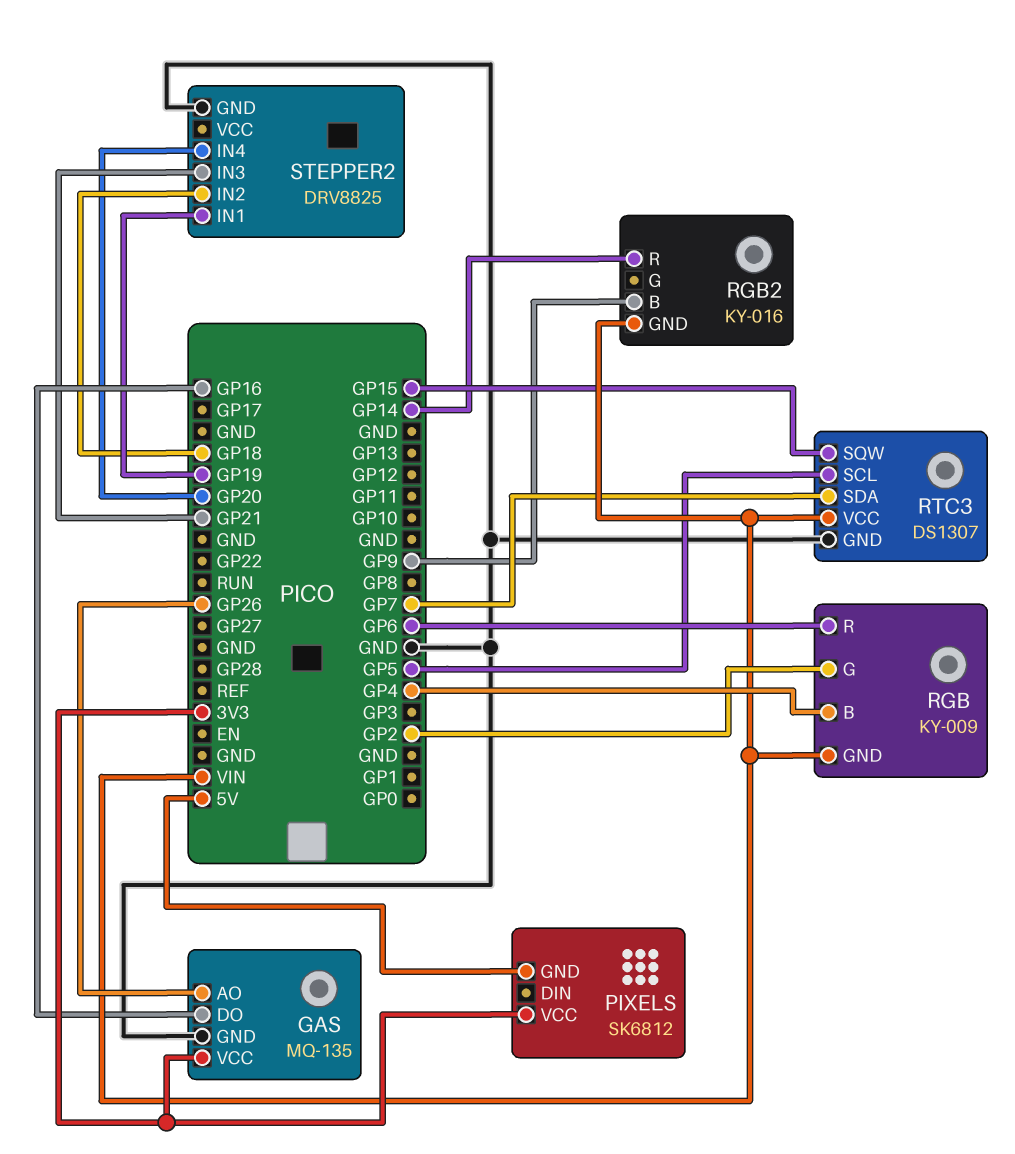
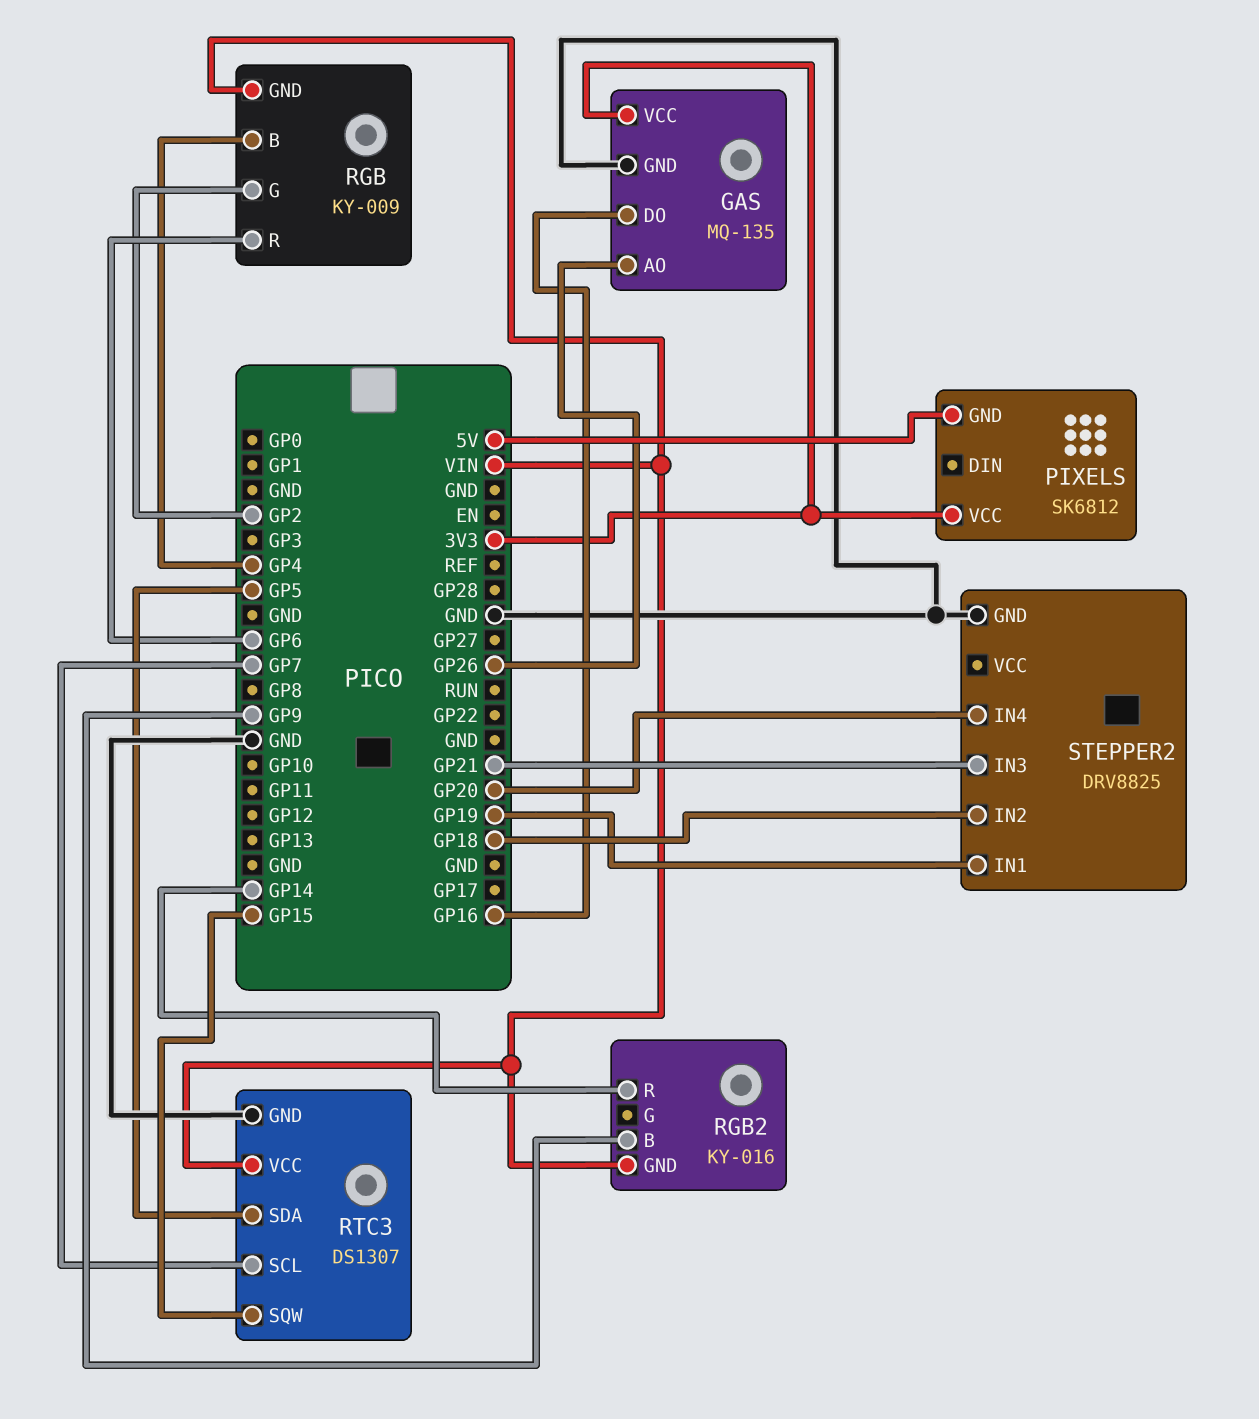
RTC3 pin SCL: GP5 -> GP7
RTC3 pin SDA: GP7 -> GP5

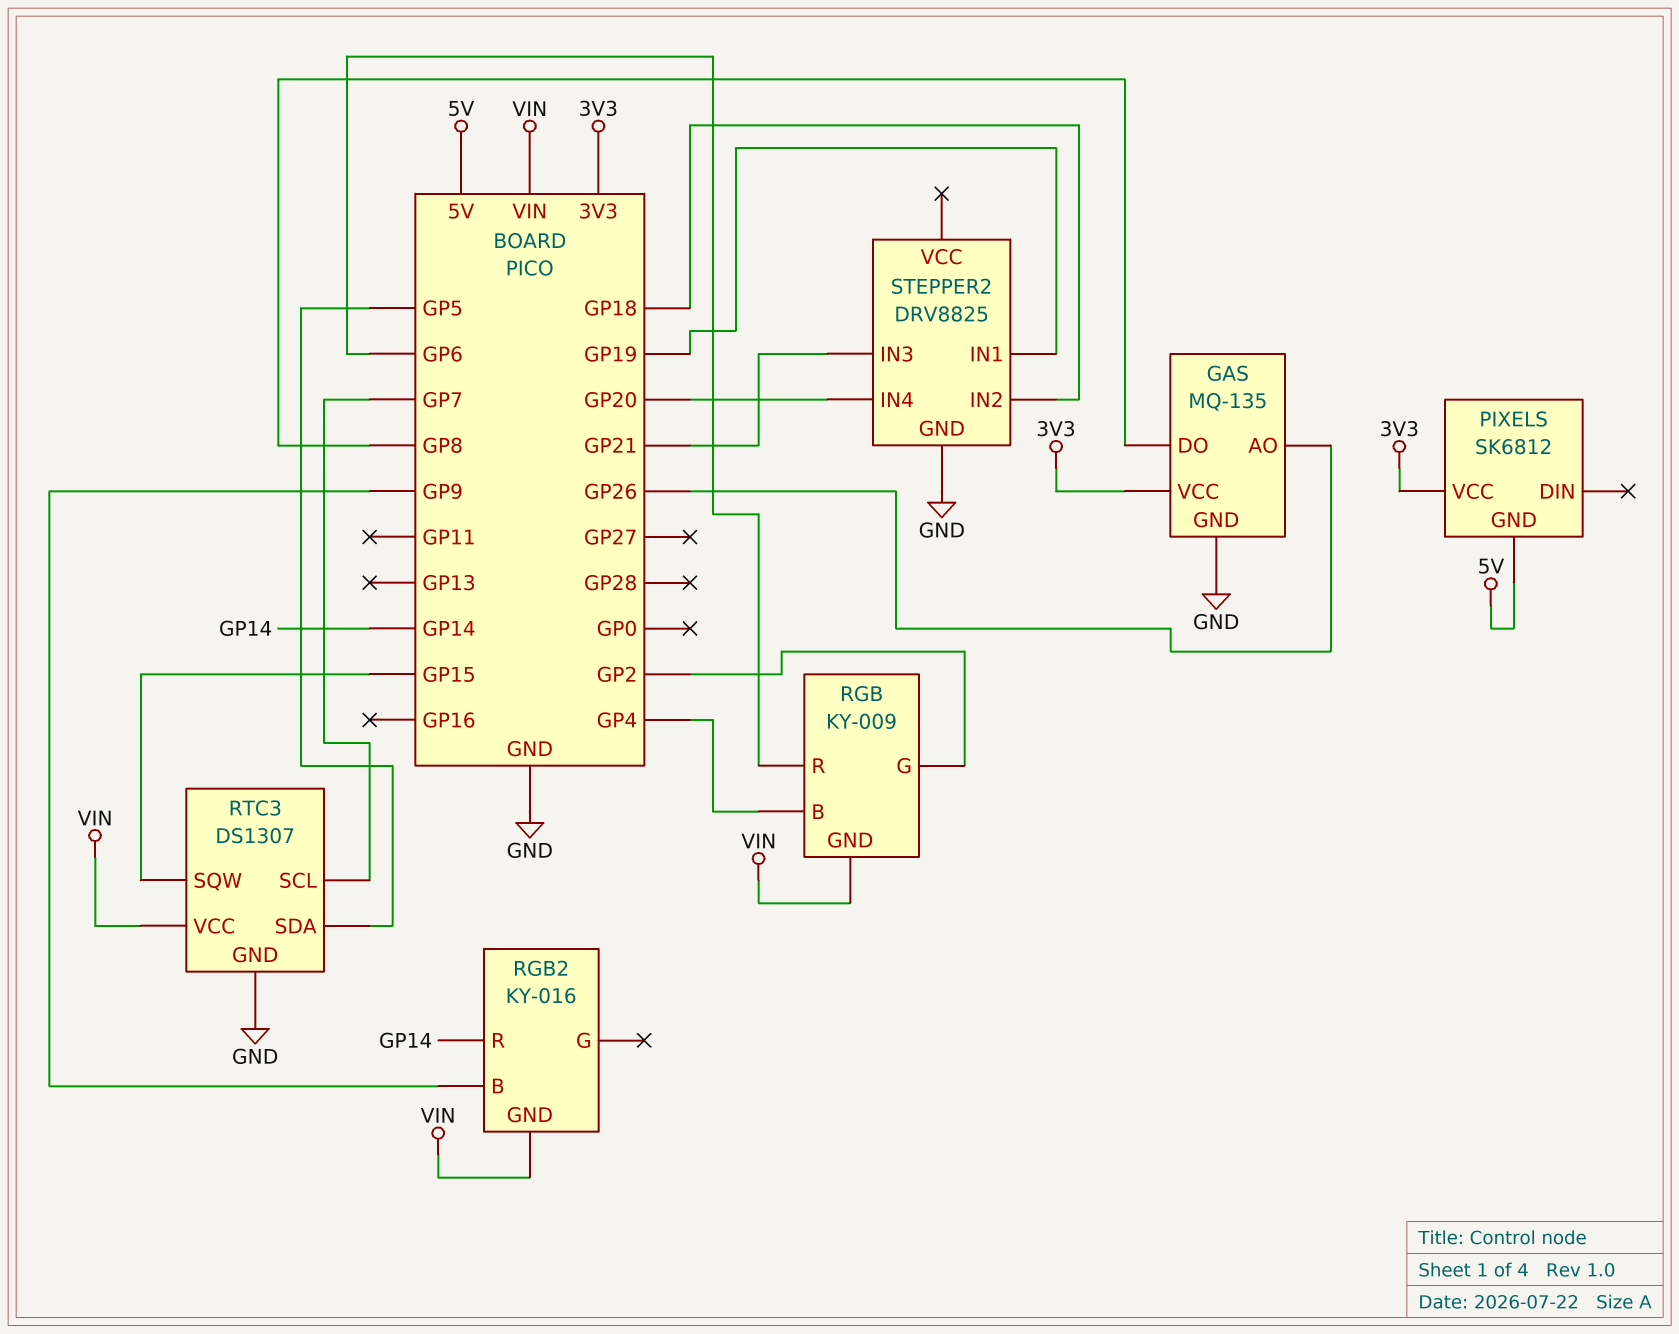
GAS pin DO: GP16 -> GP8

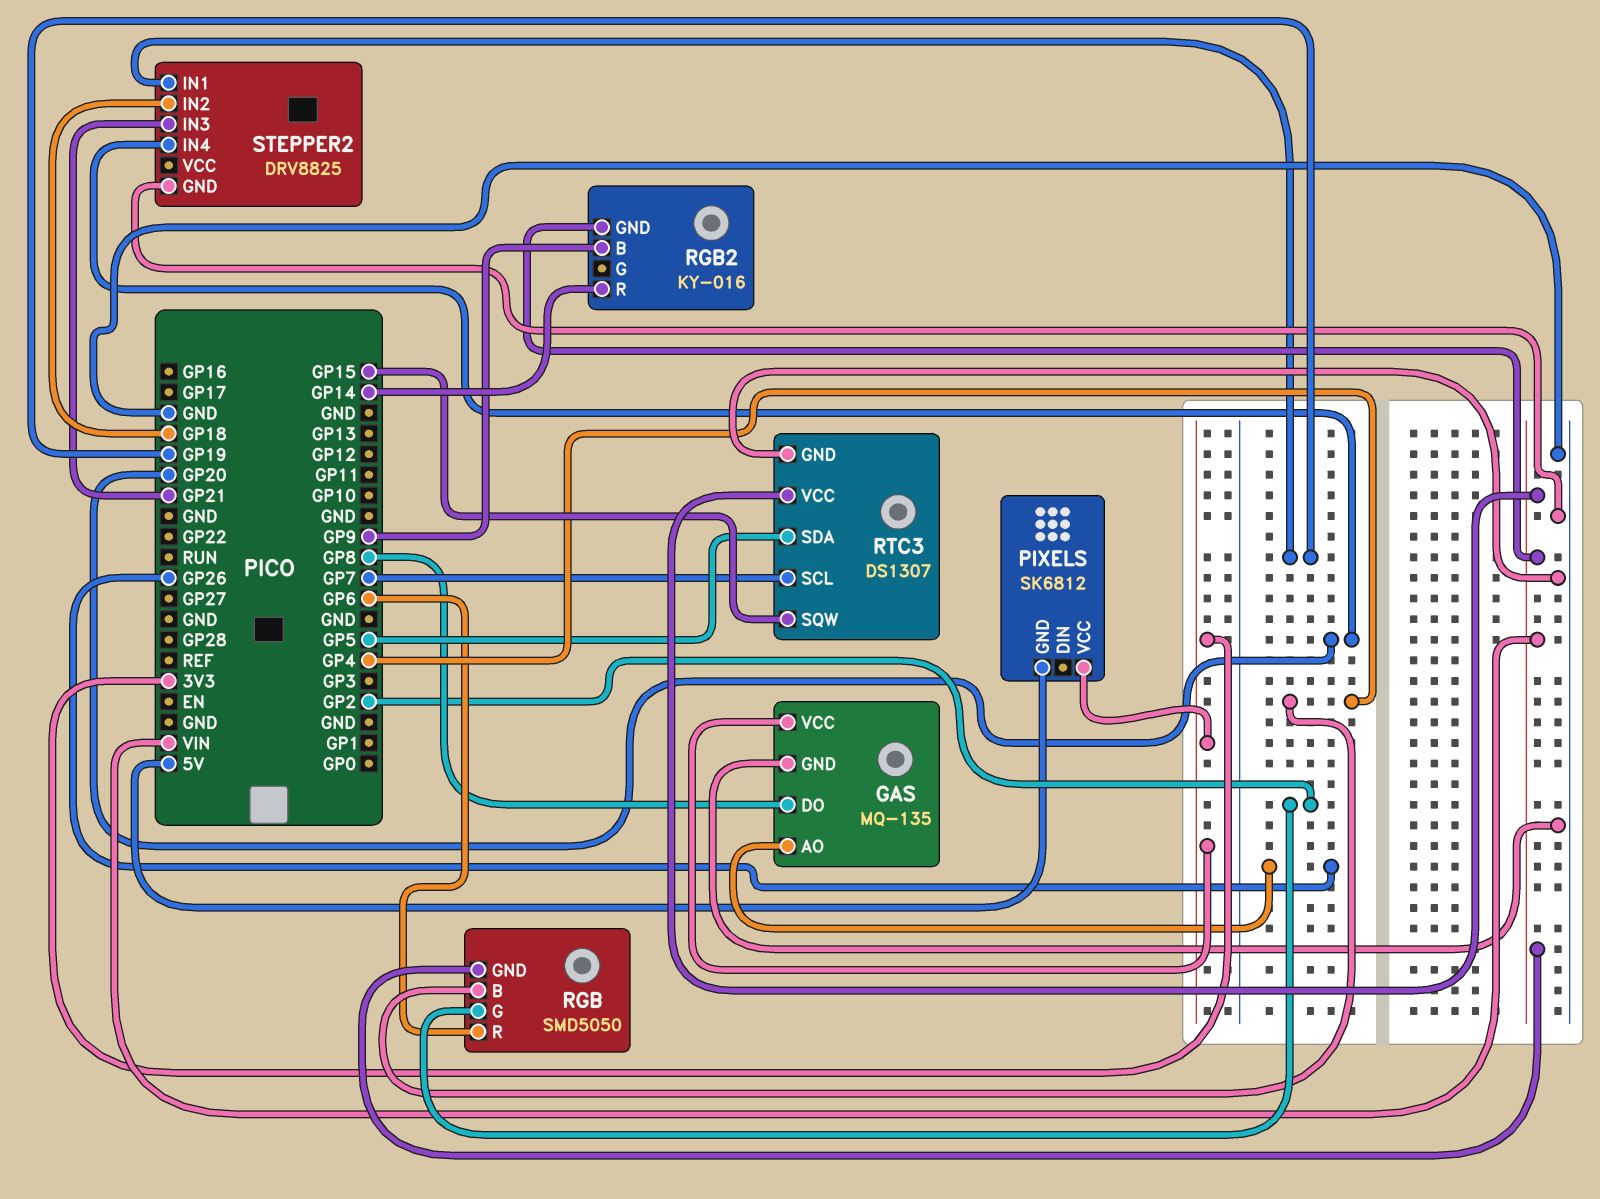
RGB: KY-009 -> SMD5050

